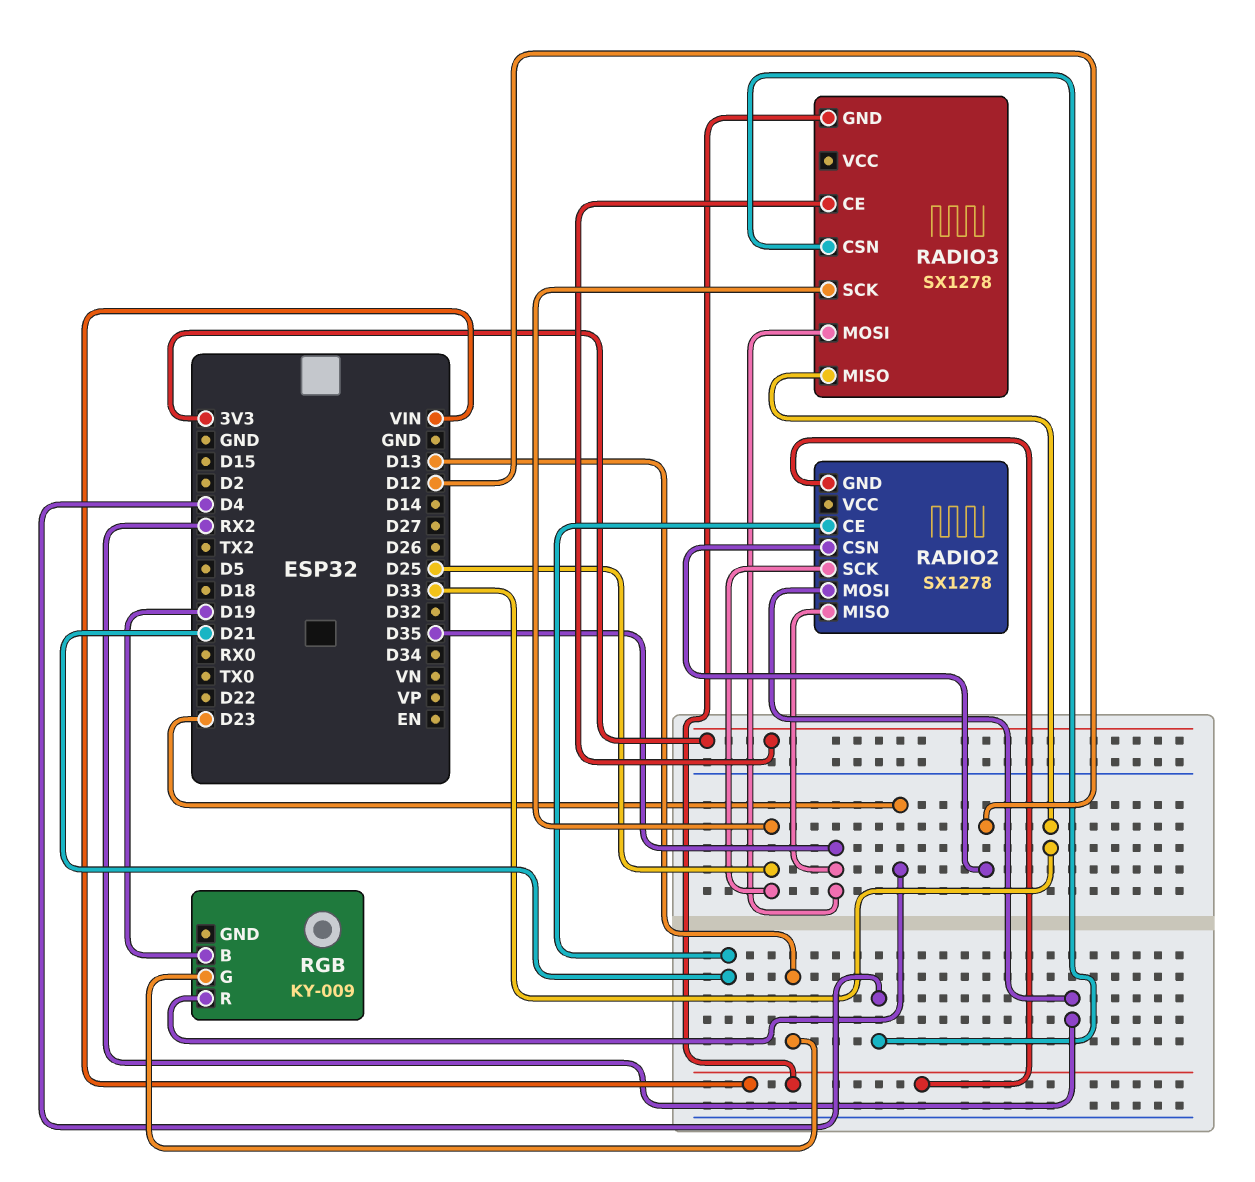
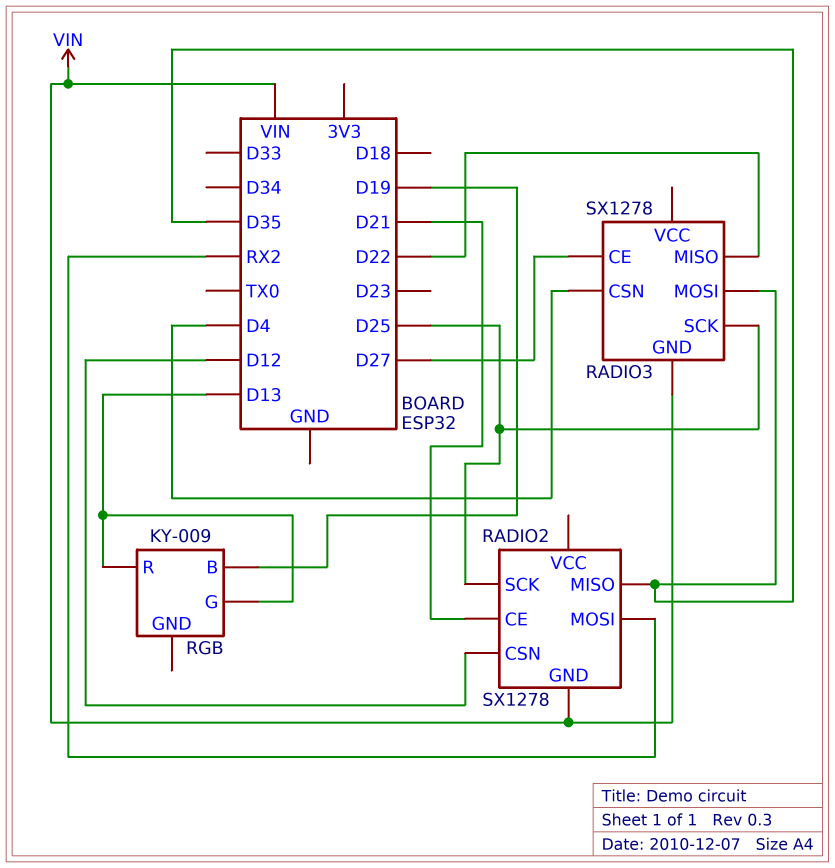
RADIO3 pin CE: 3V3 -> D27
RADIO3 pin MISO: D33 -> D22
RGB pin R: D23 -> D13

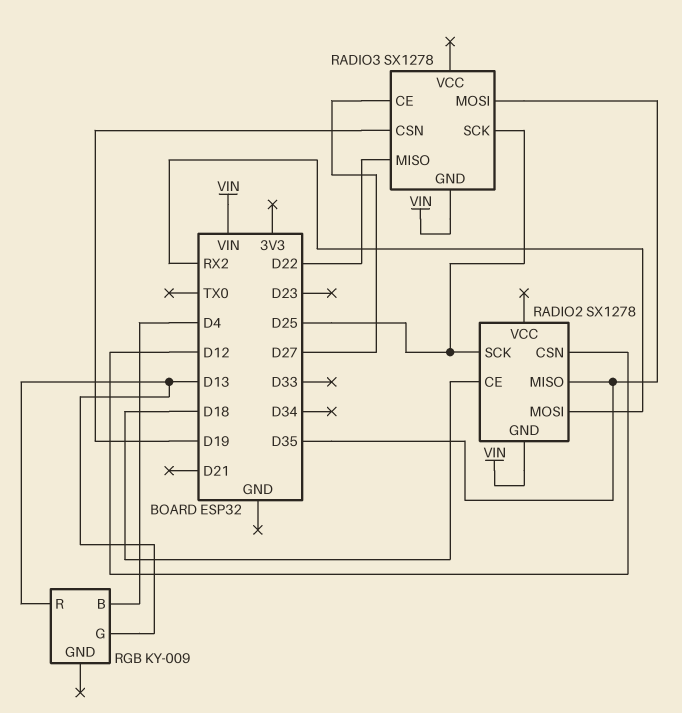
RADIO2 pin CE: D21 -> D18
RADIO3 pin CSN: D4 -> D19
RGB pin B: D19 -> D4

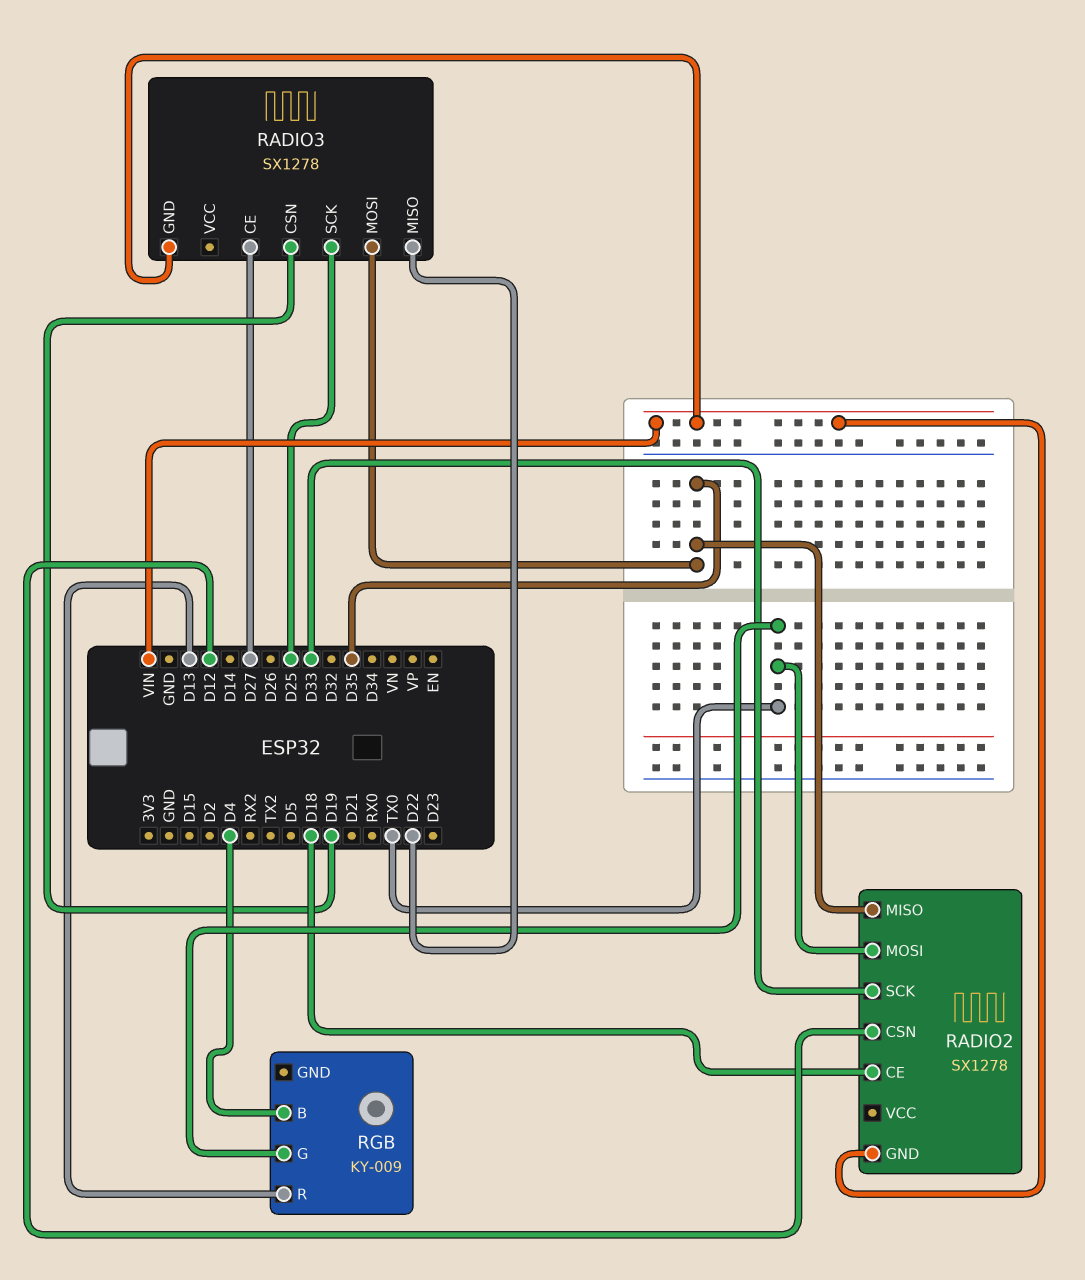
RADIO2 pin MOSI: RX2 -> TX0
RADIO2 pin SCK: D25 -> D33
RGB pin G: D13 -> TX0

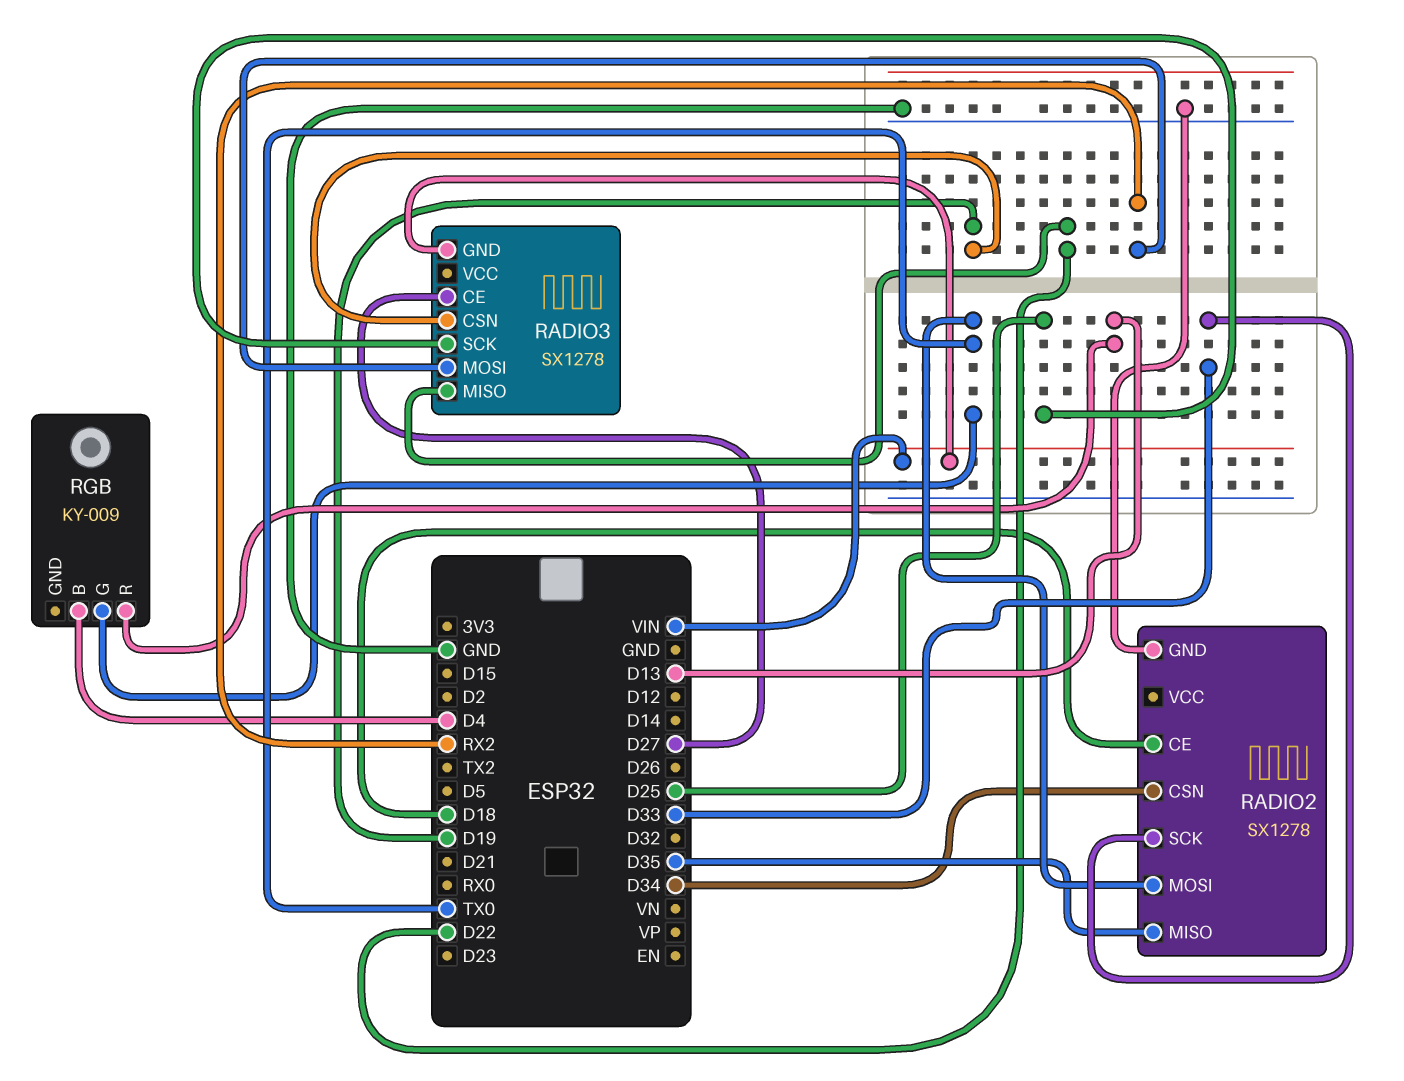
RADIO2 pin CSN: D12 -> D34
RADIO2 pin GND: VIN -> GND
RADIO3 pin MOSI: D35 -> RX2

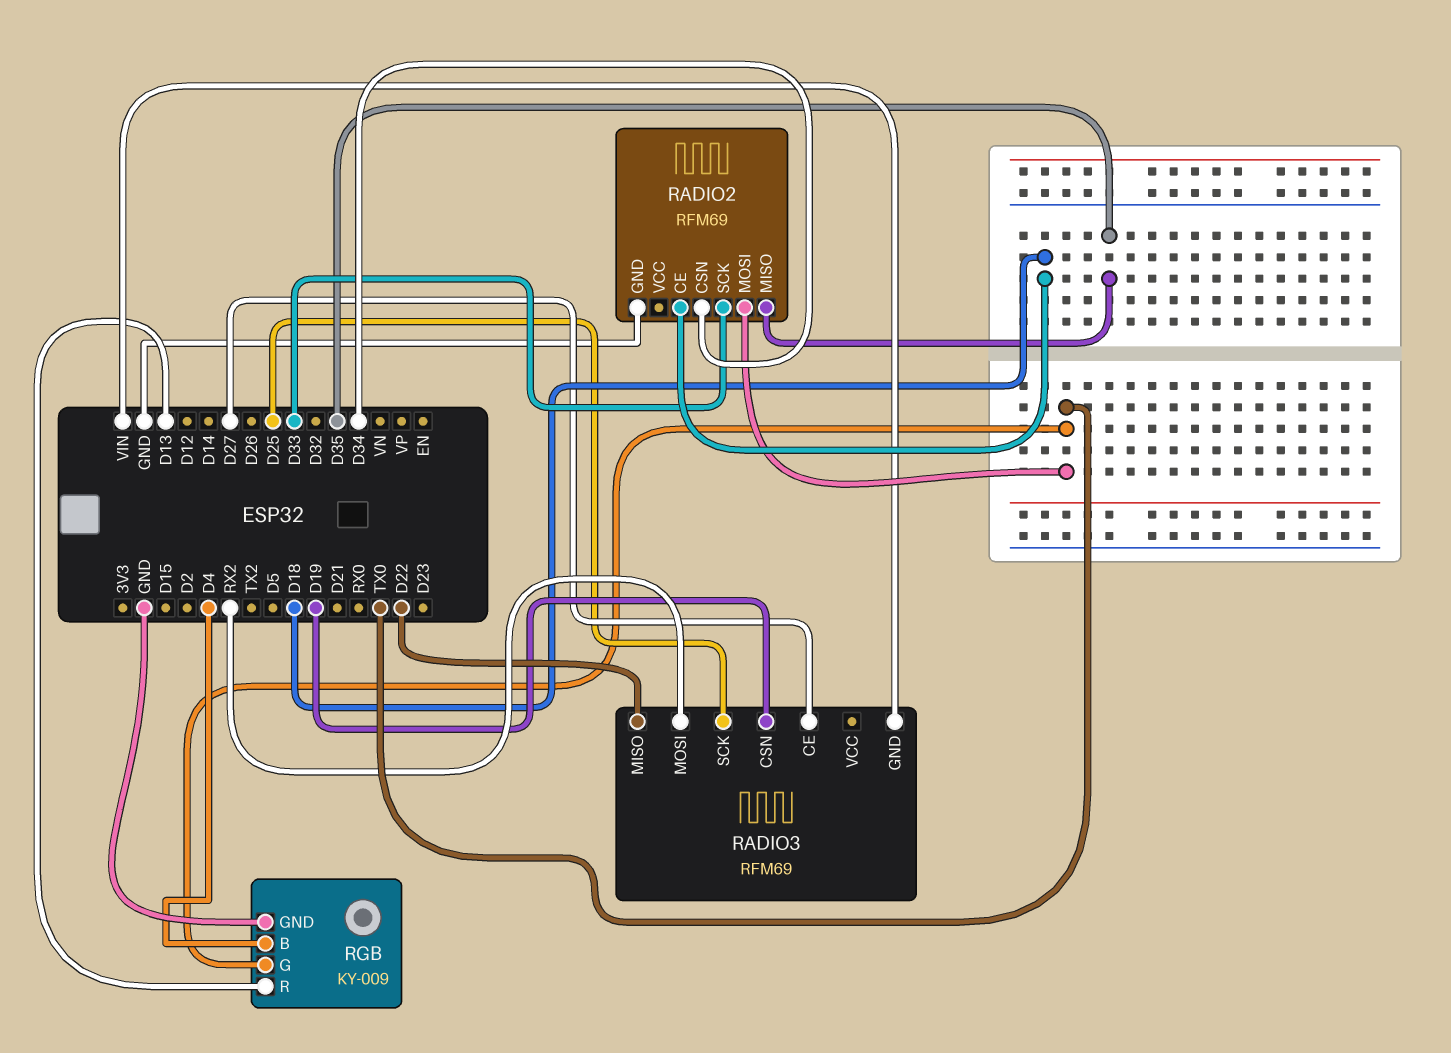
RADIO2: SX1278 -> RFM69
RADIO3: SX1278 -> RFM69
RGB pin GND: none -> GND

